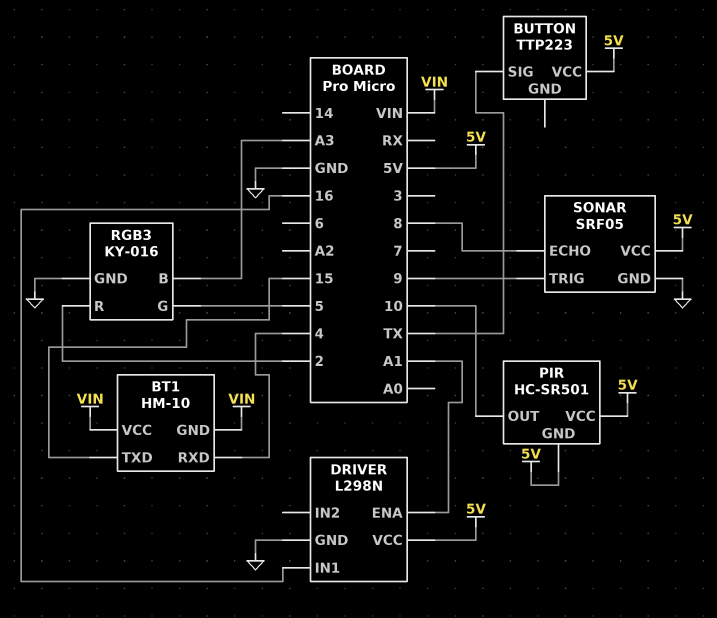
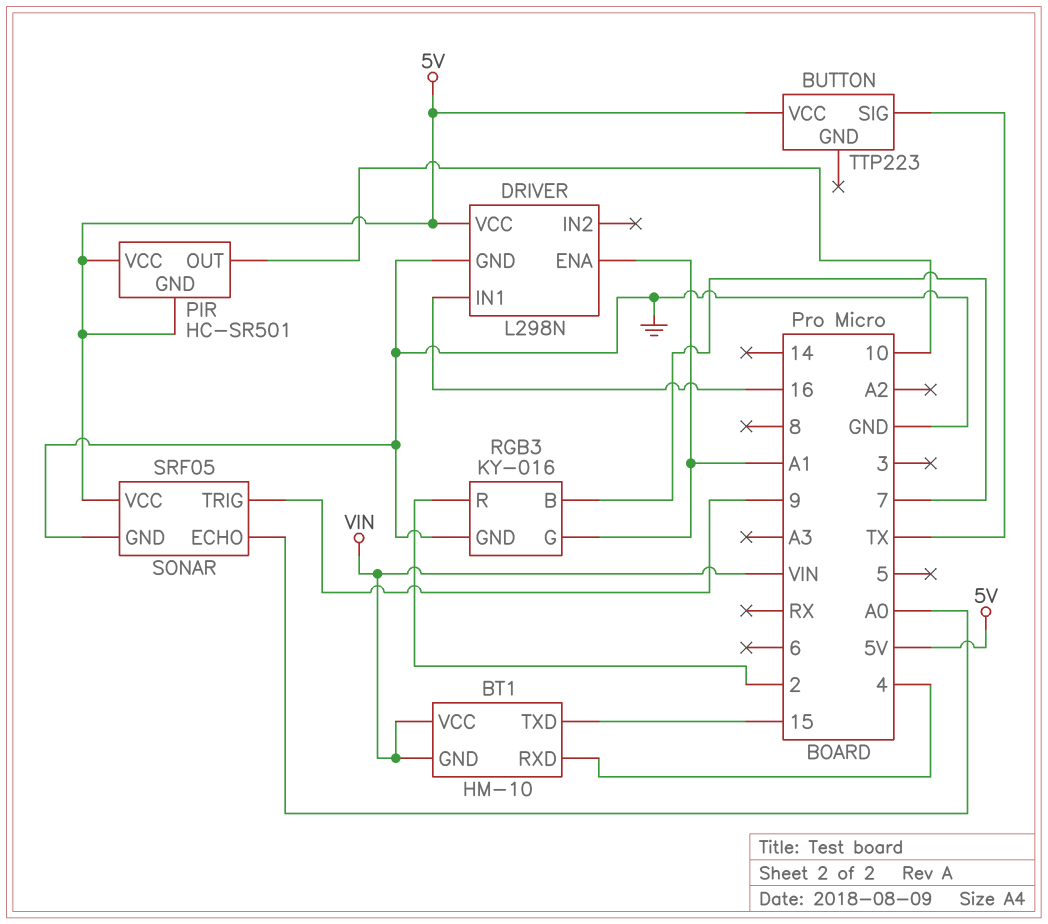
RGB3 pin B: A3 -> 7
RGB3 pin G: 5 -> A1
SONAR pin ECHO: 8 -> A0

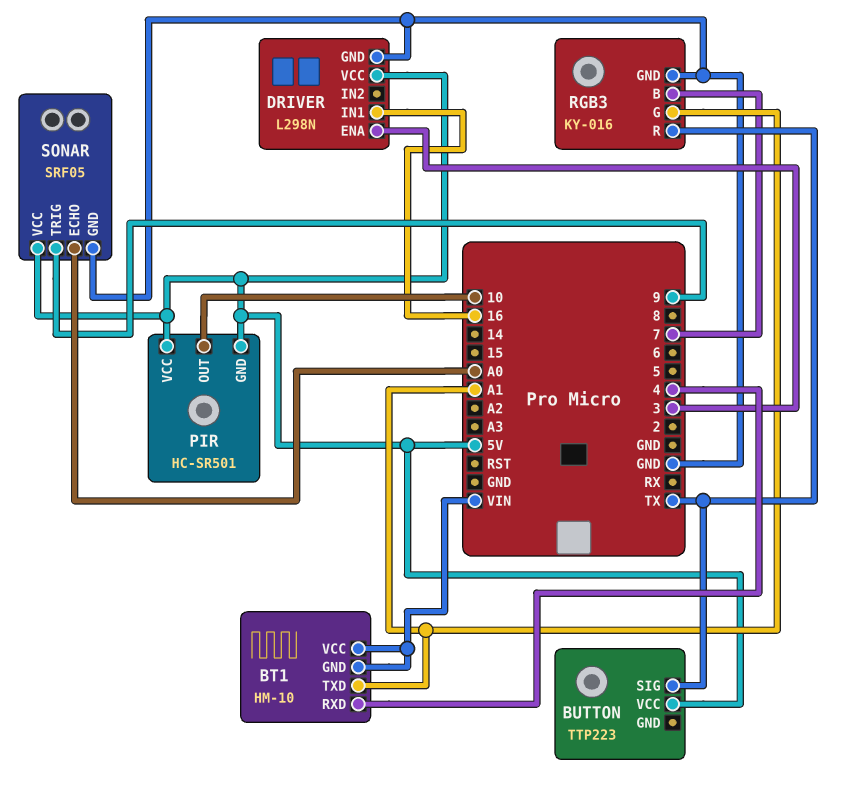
BT1 pin TXD: 15 -> A1
DRIVER pin ENA: A1 -> 3
RGB3 pin R: 2 -> TX

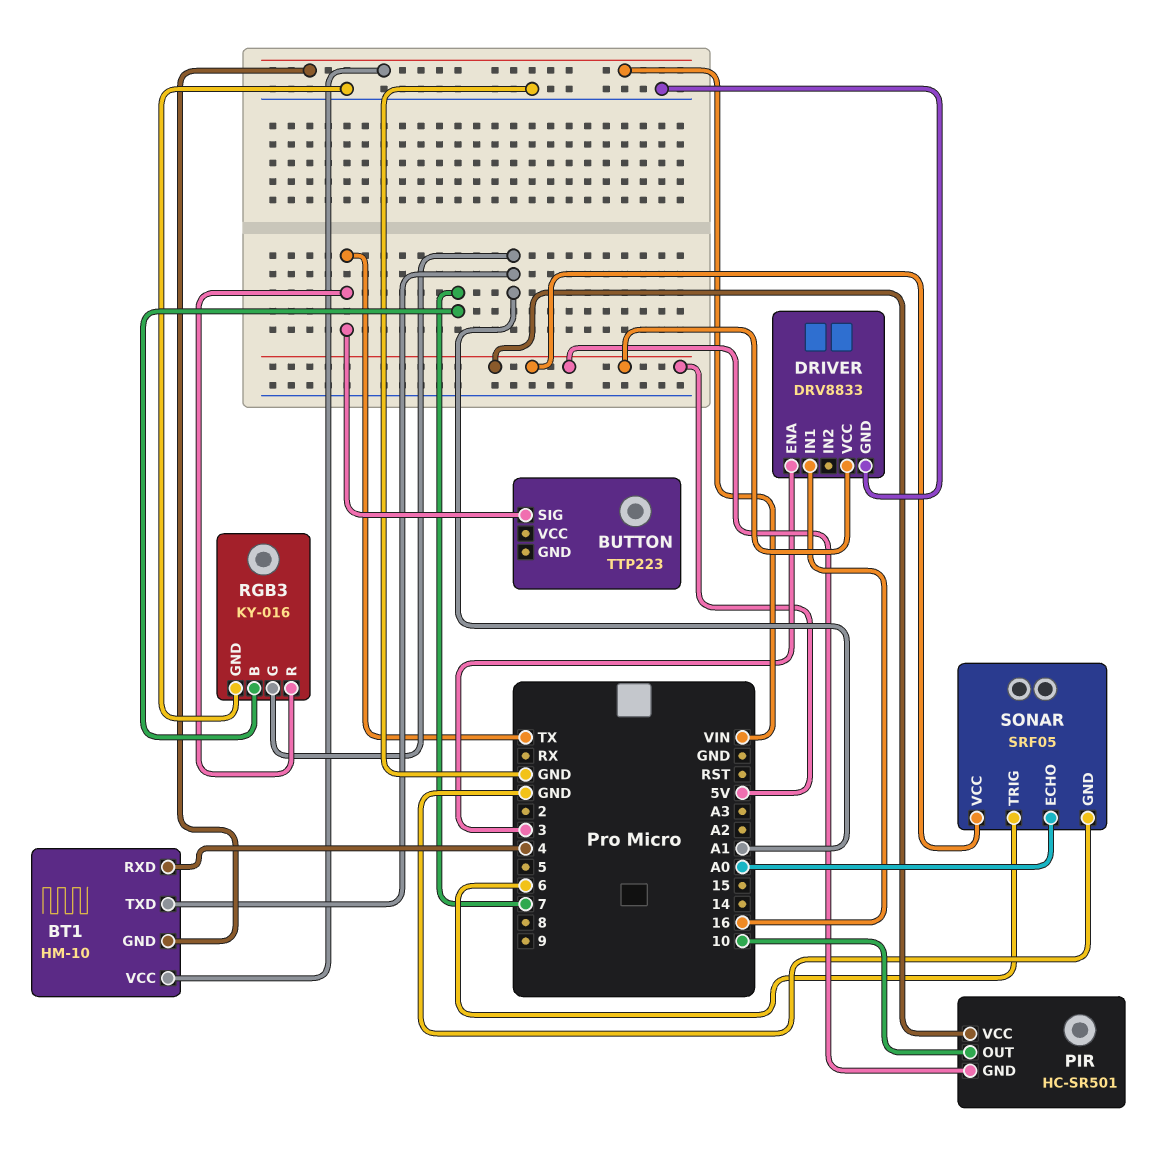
BUTTON pin VCC: 5V -> none
DRIVER: L298N -> DRV8833
SONAR pin TRIG: 9 -> 6

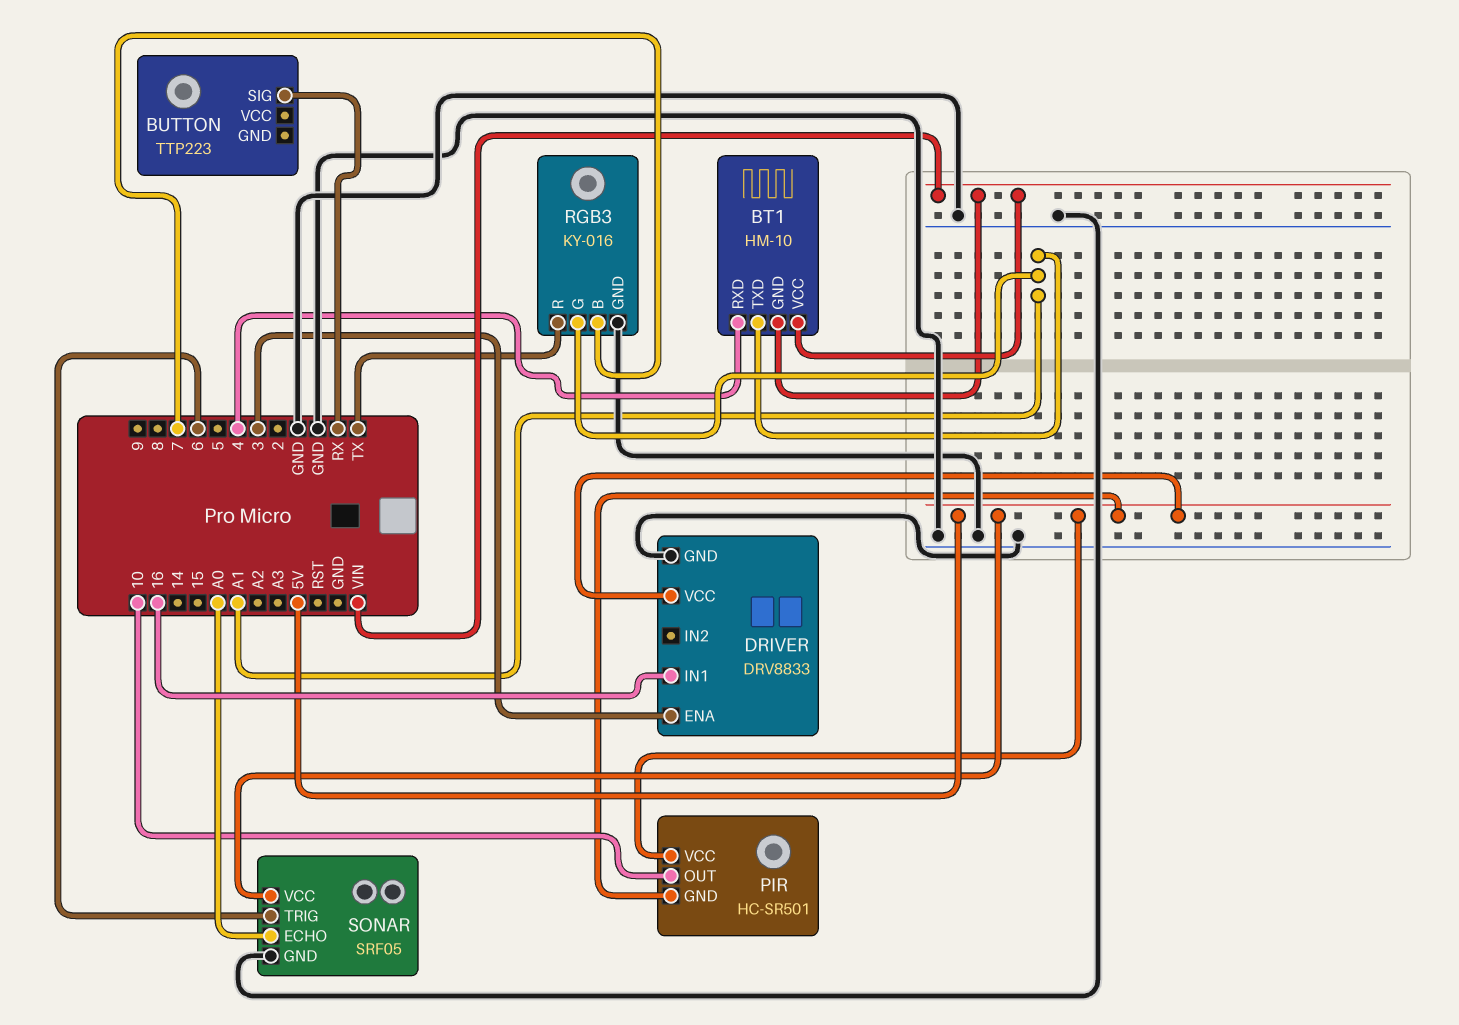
BUTTON pin SIG: TX -> RX

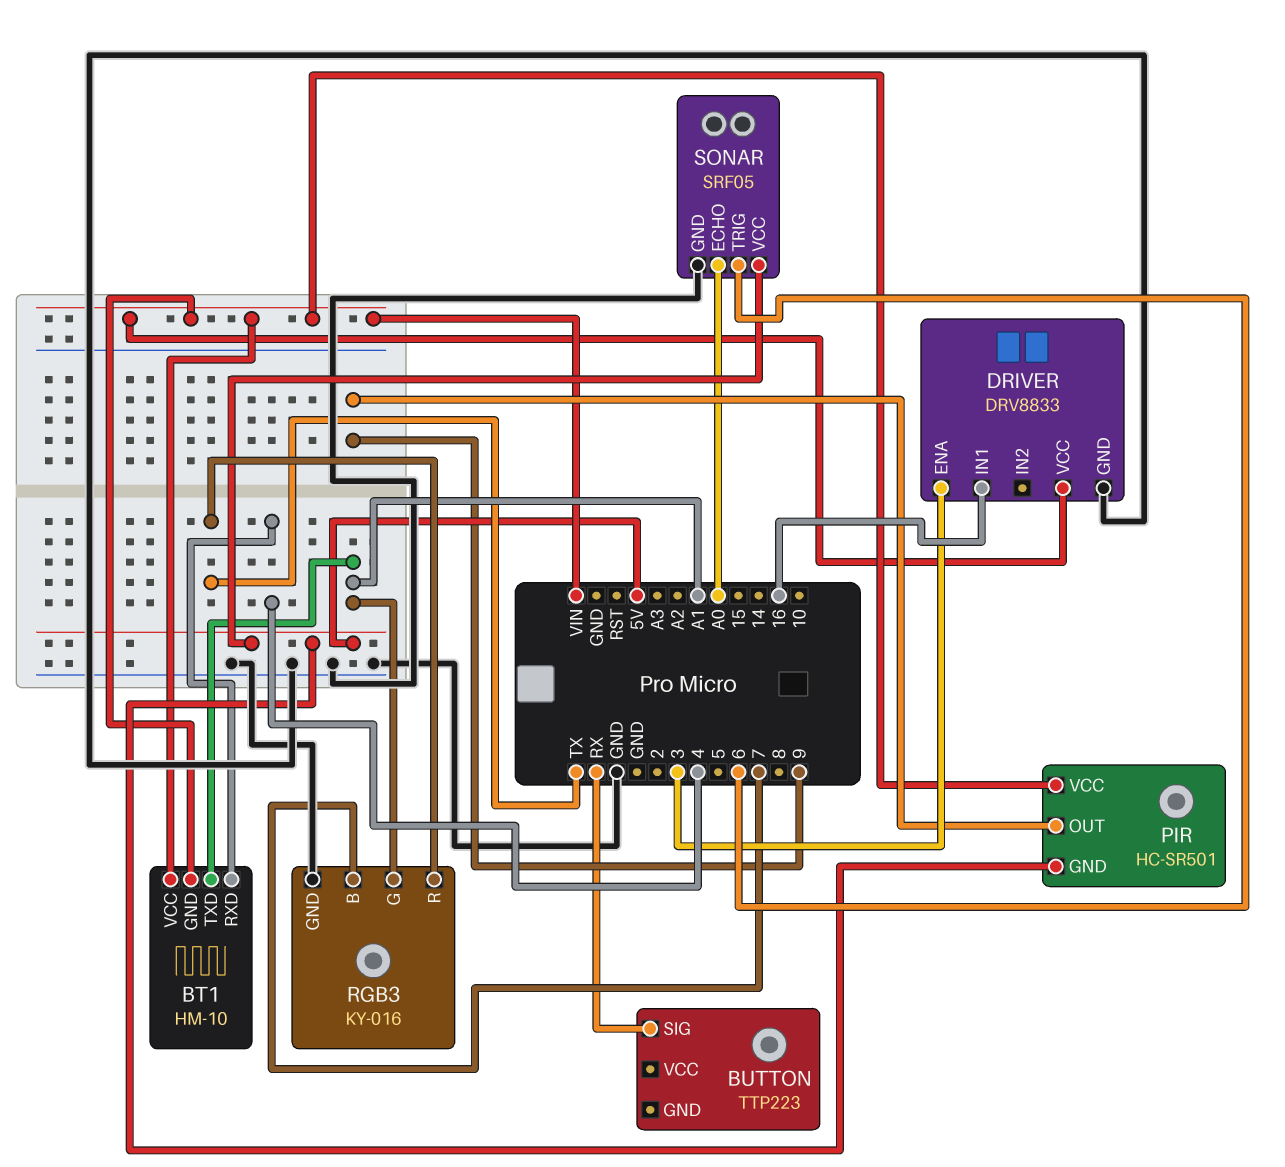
DRIVER pin VCC: 5V -> VIN
PIR pin OUT: 10 -> 9
PIR pin VCC: 5V -> VIN

